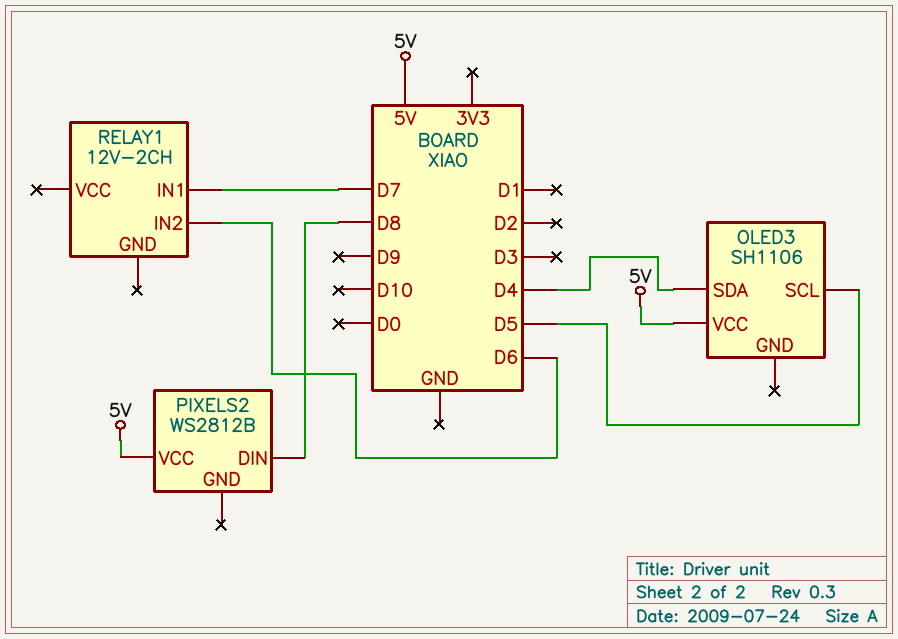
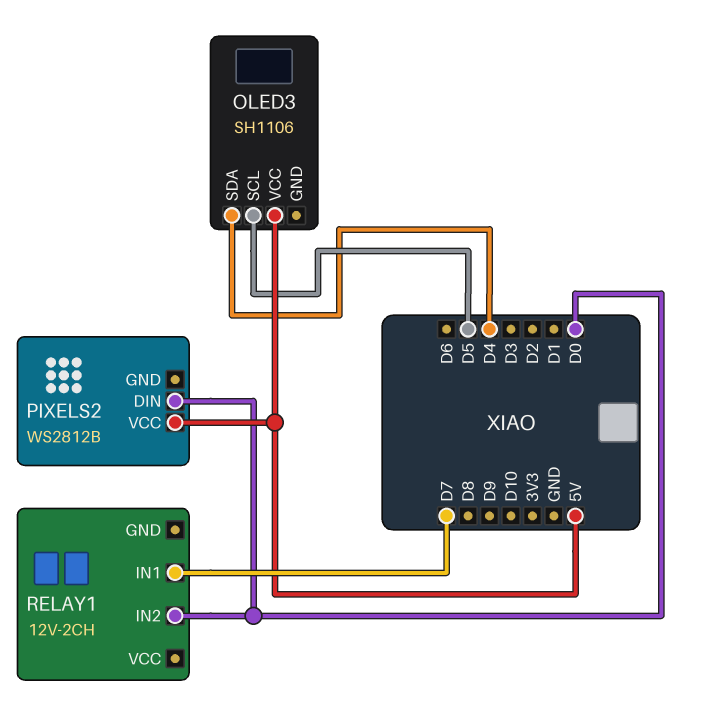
PIXELS2 pin DIN: D8 -> D0
RELAY1 pin IN2: D6 -> D0

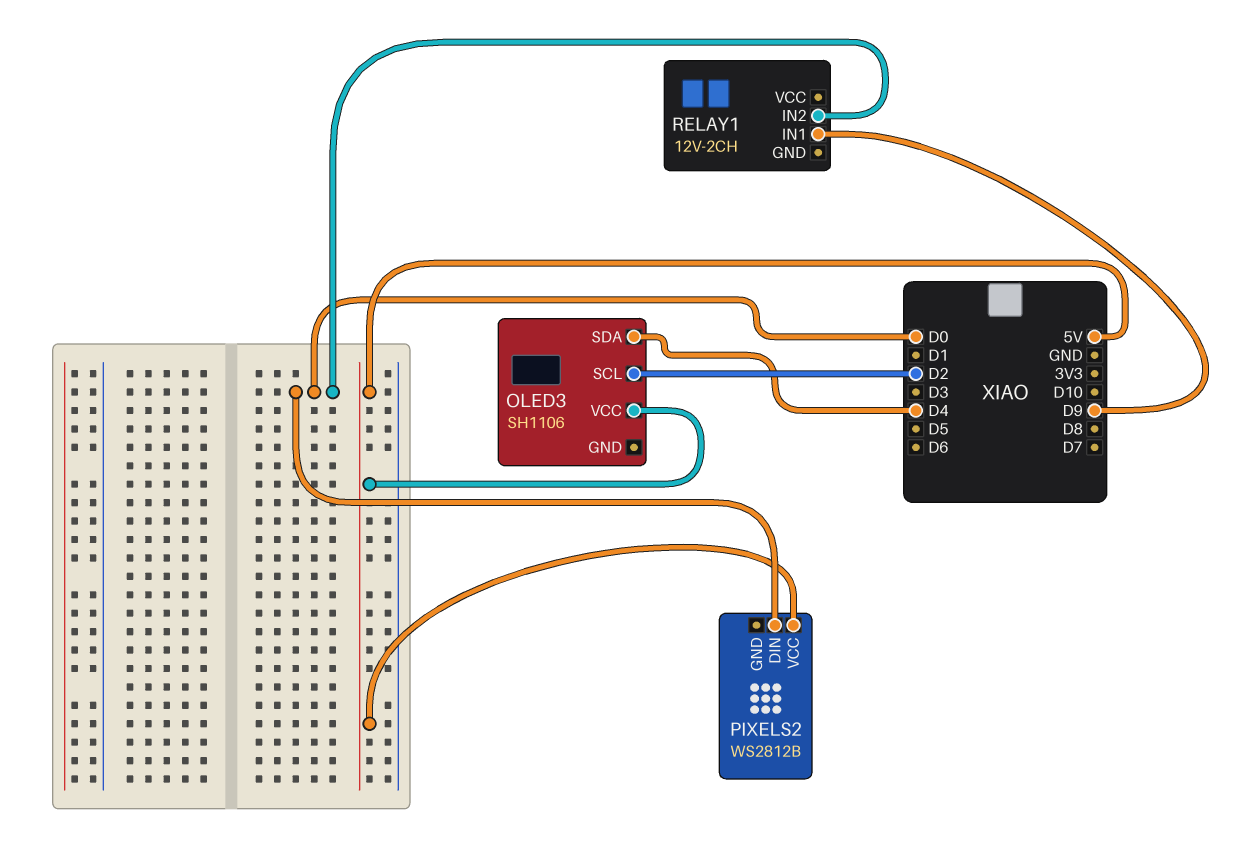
OLED3 pin SCL: D5 -> D2
RELAY1 pin IN1: D7 -> D9

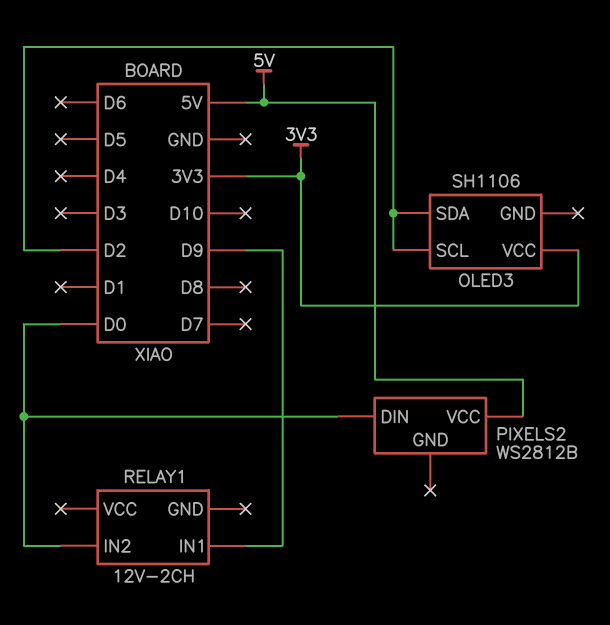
OLED3 pin SDA: D4 -> D2
OLED3 pin VCC: 5V -> 3V3

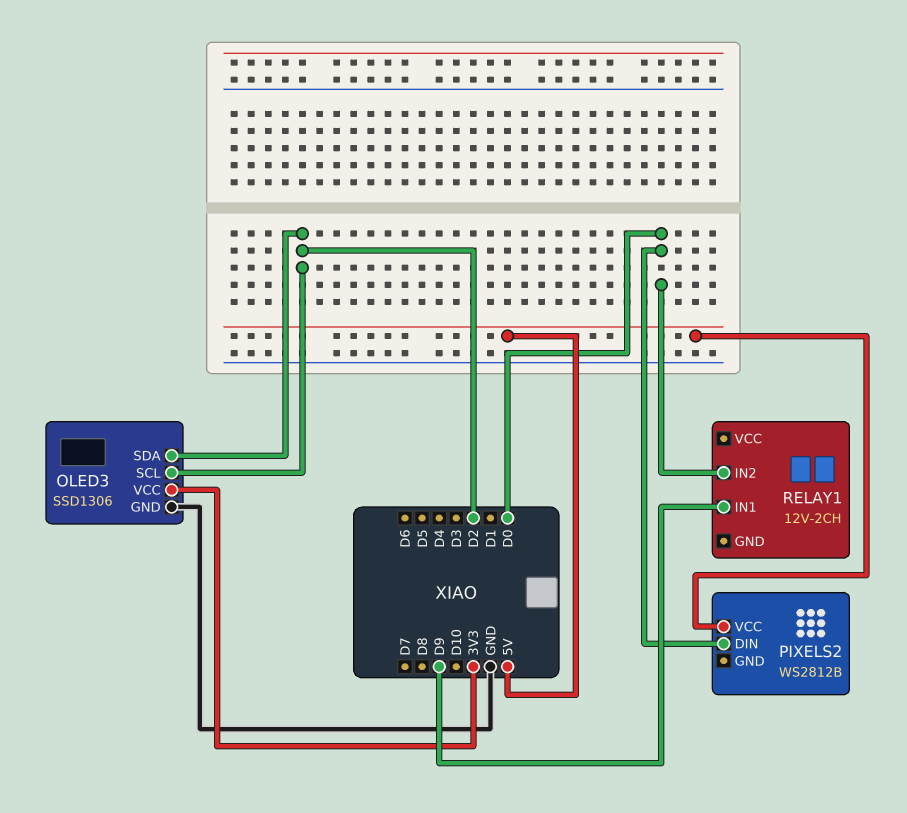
OLED3: SH1106 -> SSD1306
OLED3 pin GND: none -> GND

